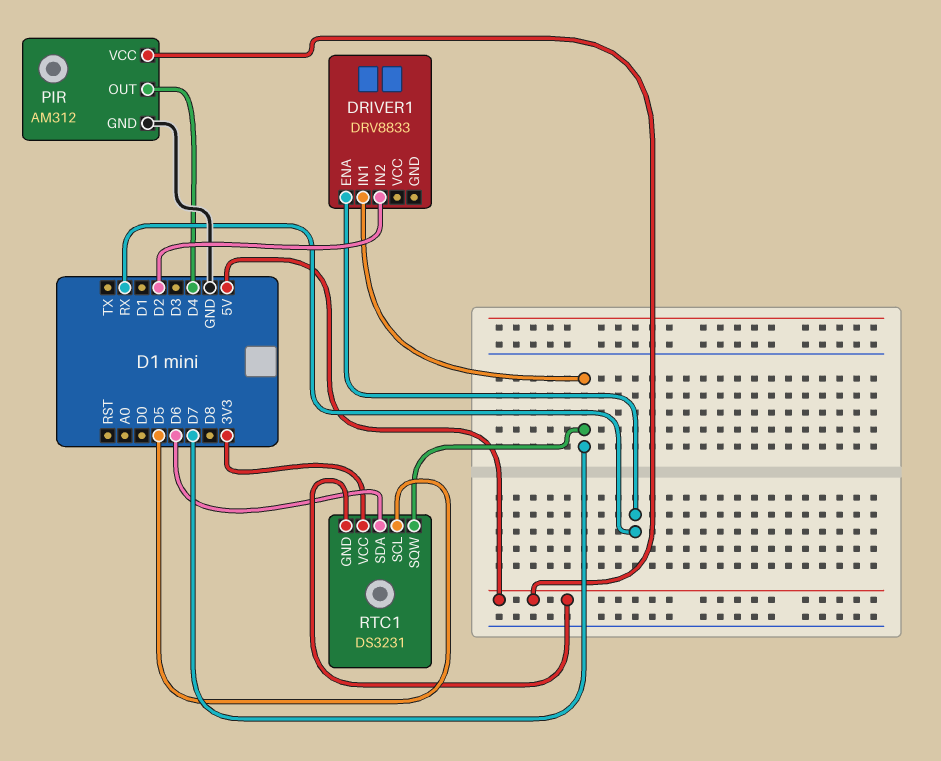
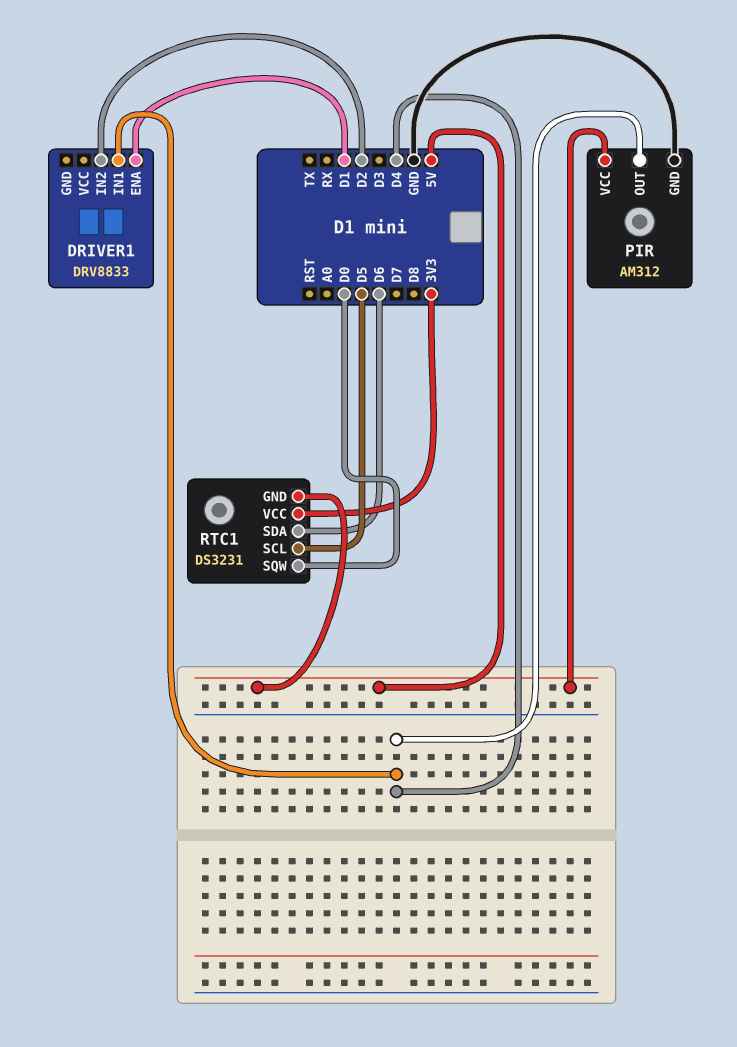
DRIVER1 pin ENA: RX -> D1
DRIVER1 pin IN1: D7 -> D4
RTC1 pin SQW: D7 -> D0

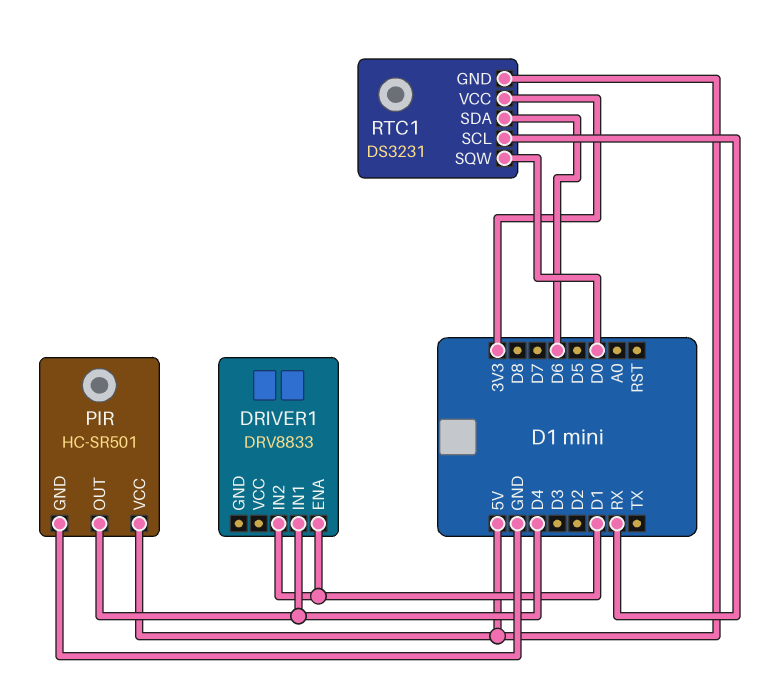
DRIVER1 pin IN2: D2 -> D1
PIR: AM312 -> HC-SR501
RTC1 pin SCL: D5 -> RX

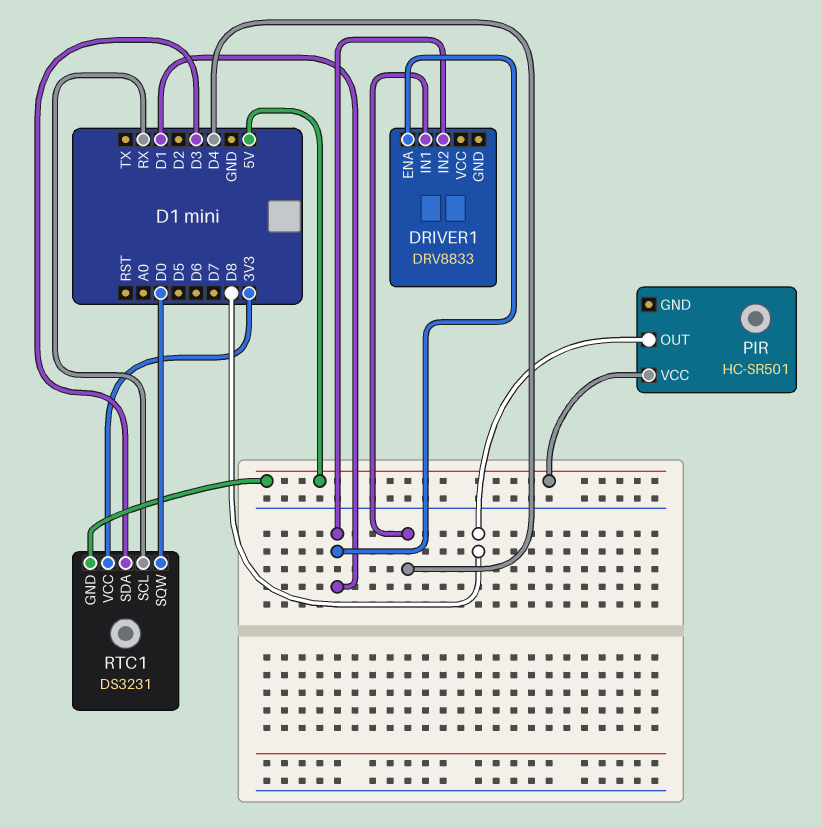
PIR pin GND: GND -> none
PIR pin OUT: D4 -> D8
RTC1 pin SDA: D6 -> D3

